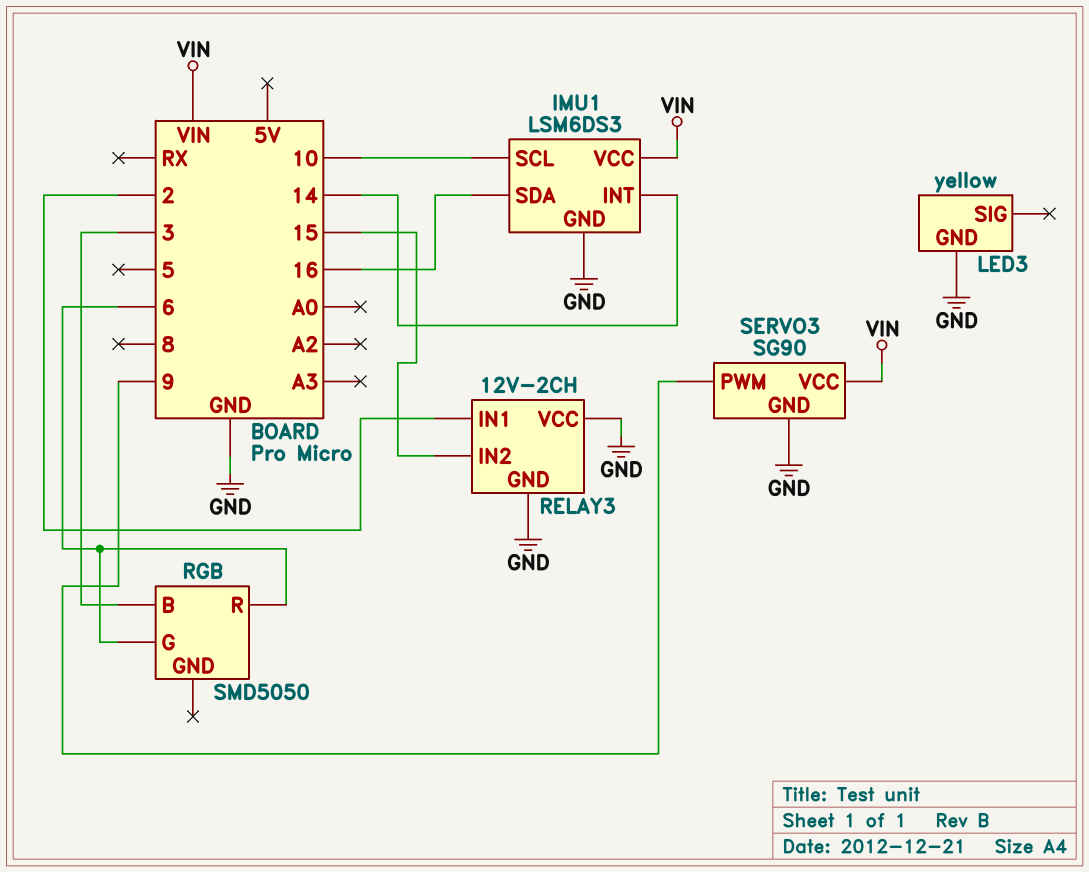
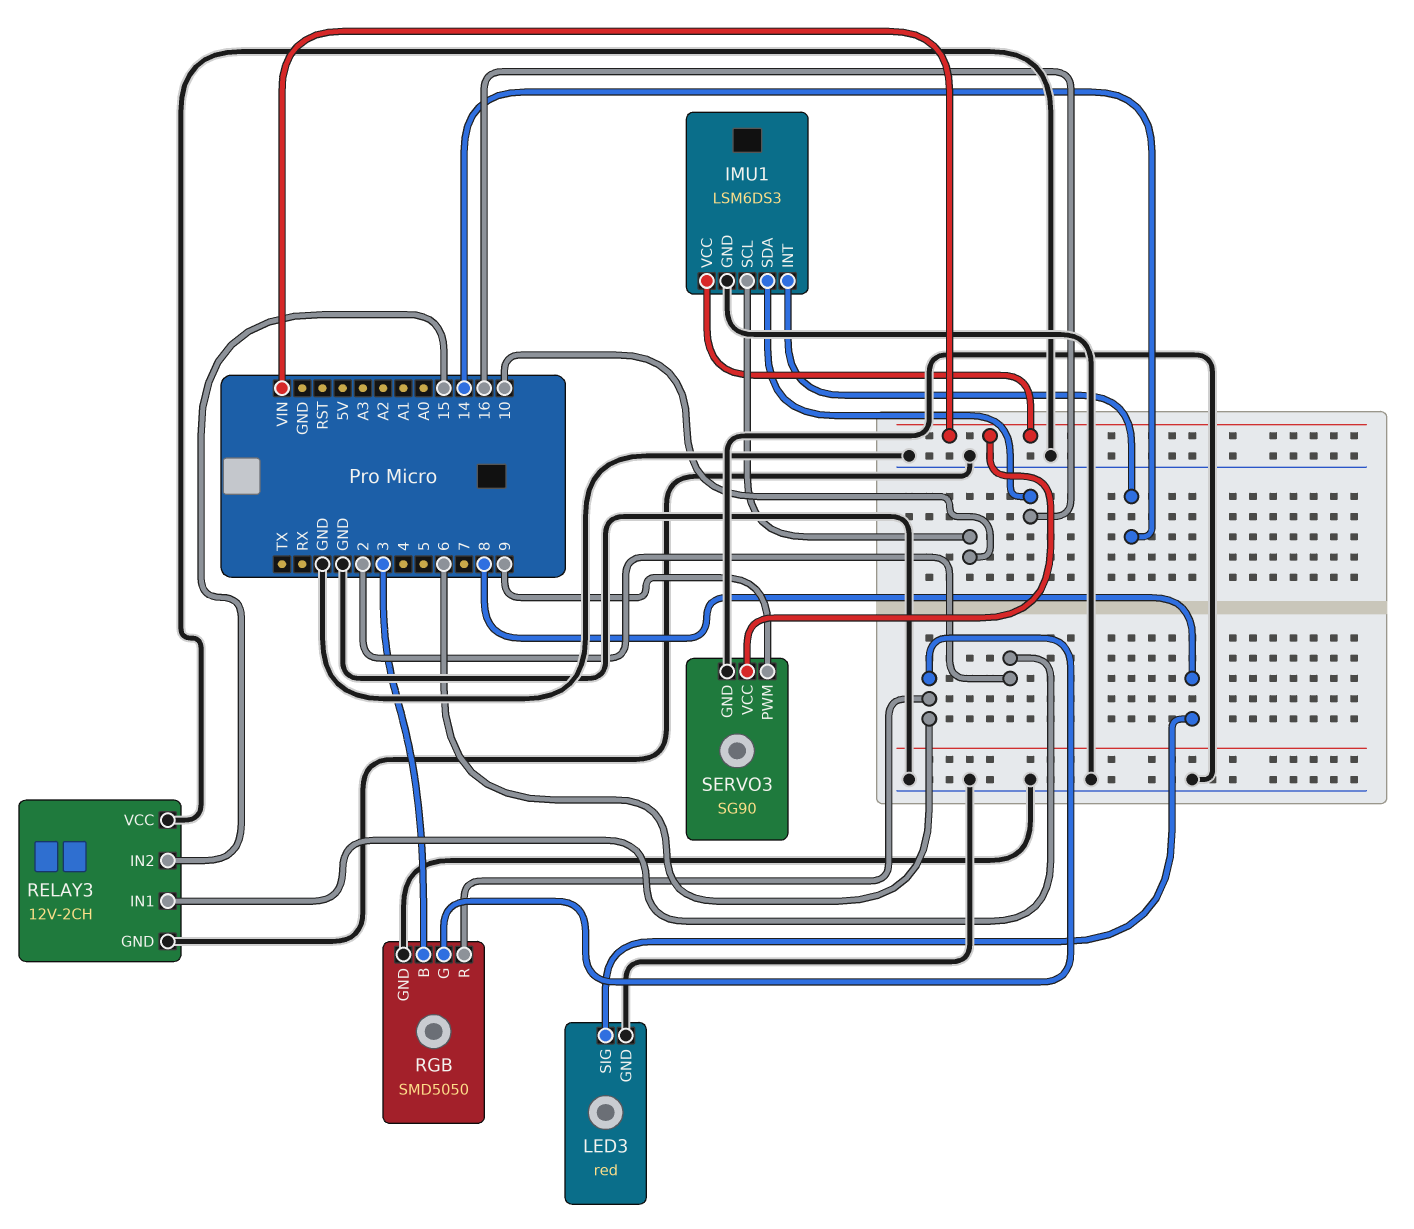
LED3: yellow -> red
LED3 pin SIG: none -> 8
RGB pin GND: none -> GND

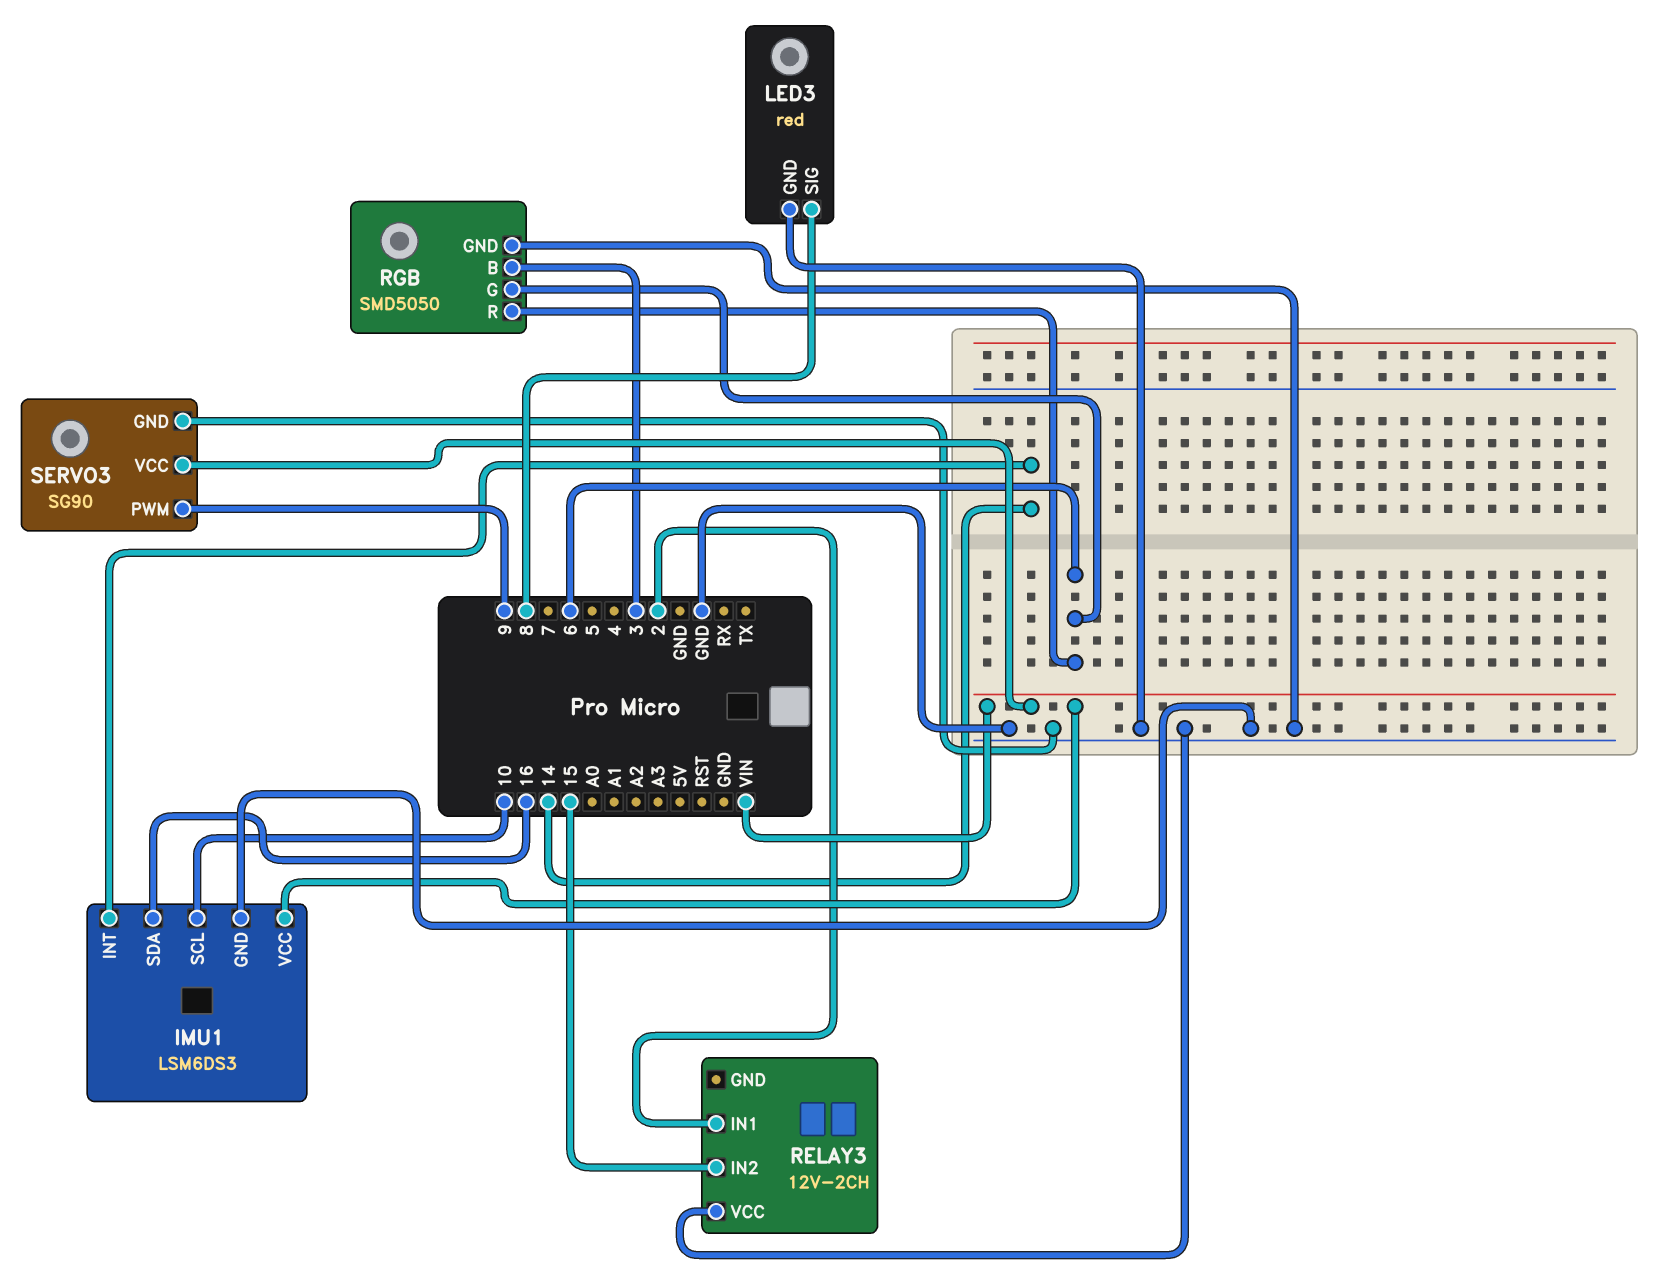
RELAY3 pin GND: GND -> none

